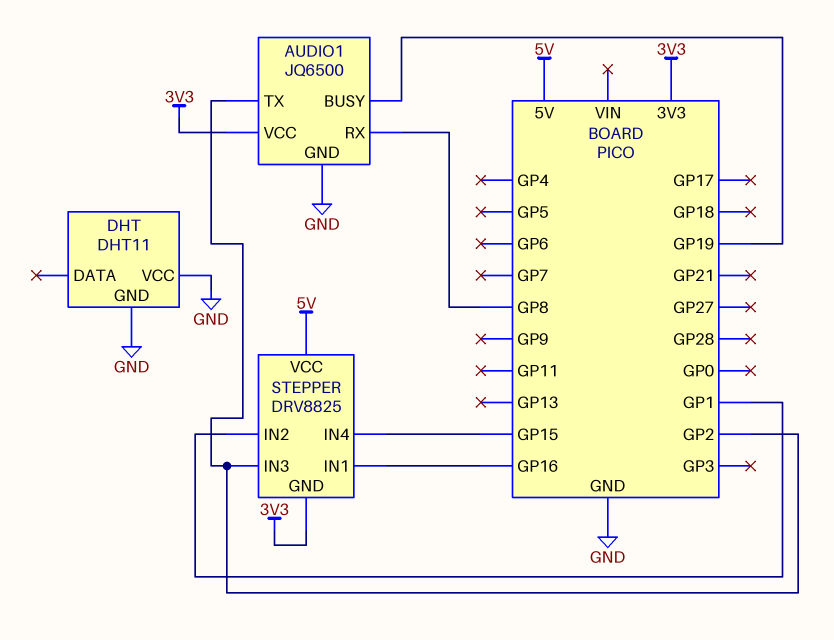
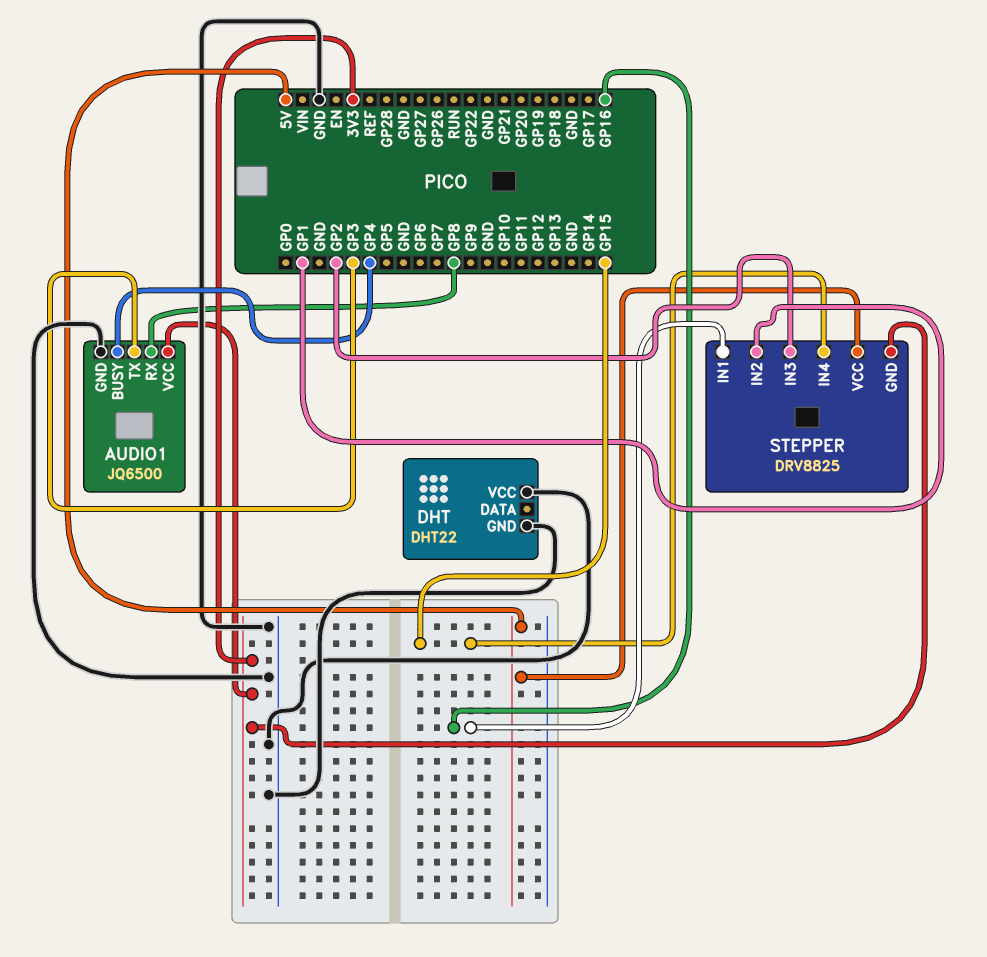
AUDIO1 pin BUSY: GP19 -> GP4
AUDIO1 pin TX: GP2 -> GP3
DHT: DHT11 -> DHT22

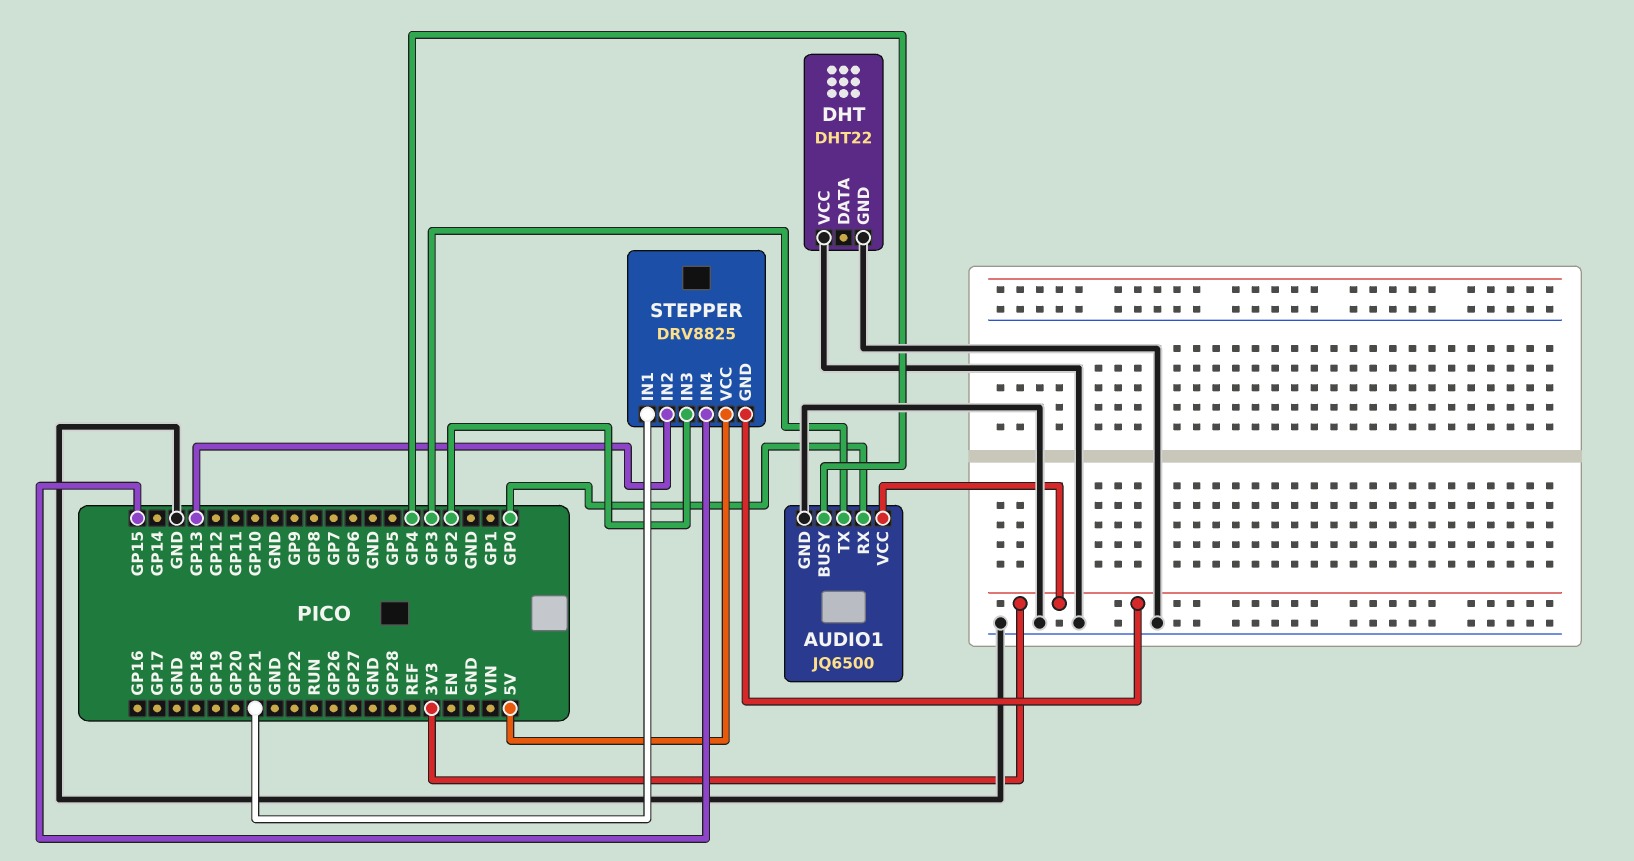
AUDIO1 pin RX: GP8 -> GP0
STEPPER pin IN1: GP16 -> GP21
STEPPER pin IN2: GP1 -> GP13

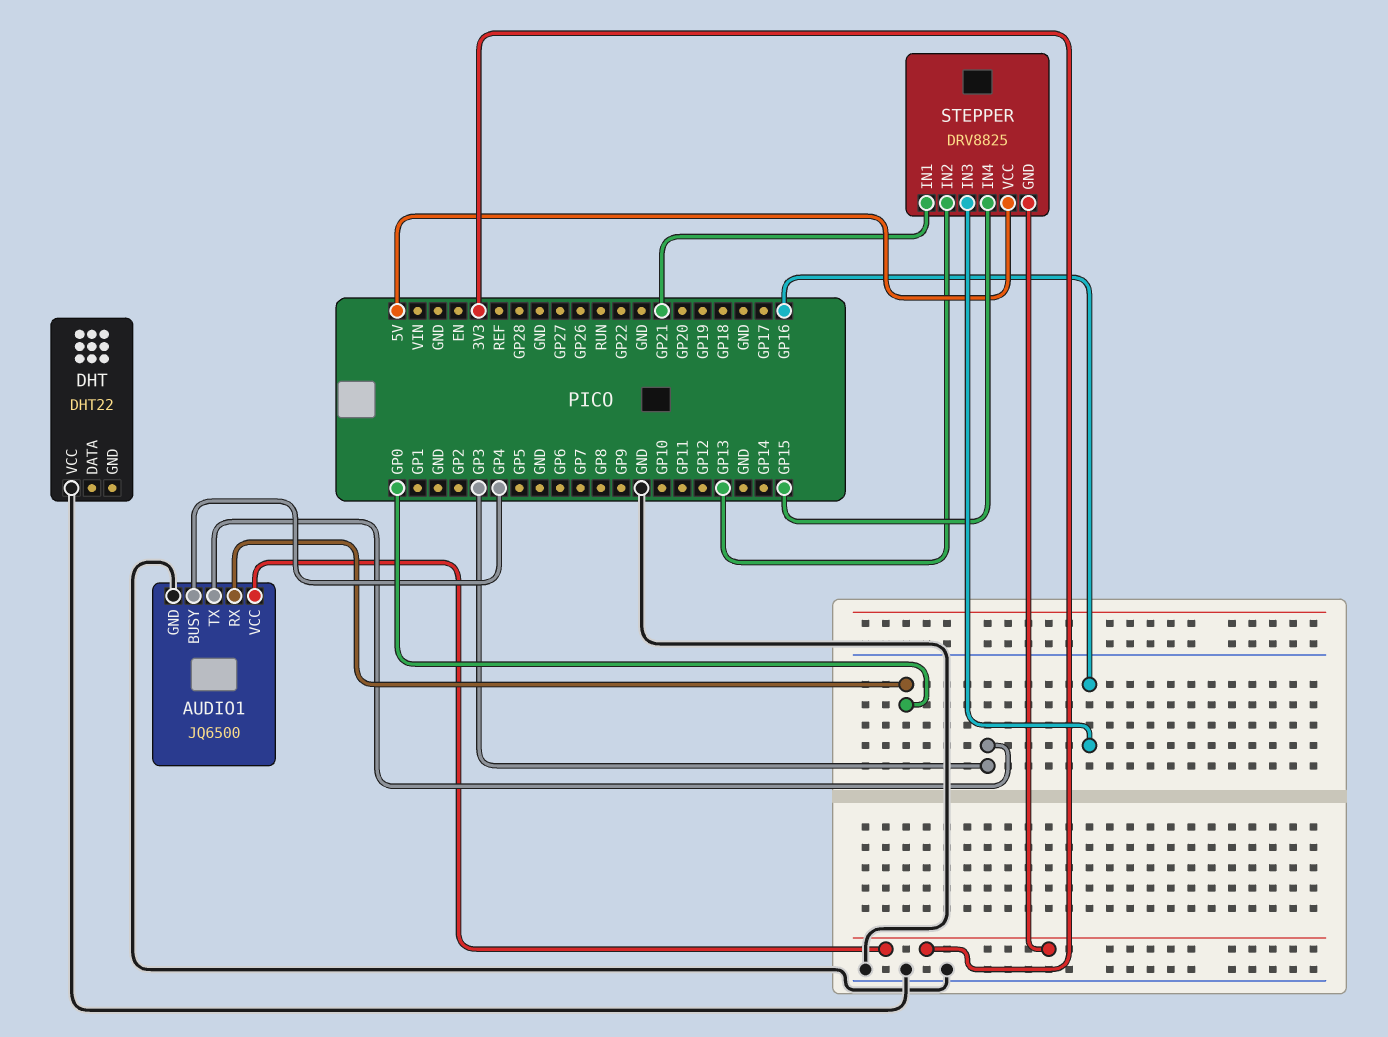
DHT pin GND: GND -> none
STEPPER pin IN3: GP2 -> GP16

